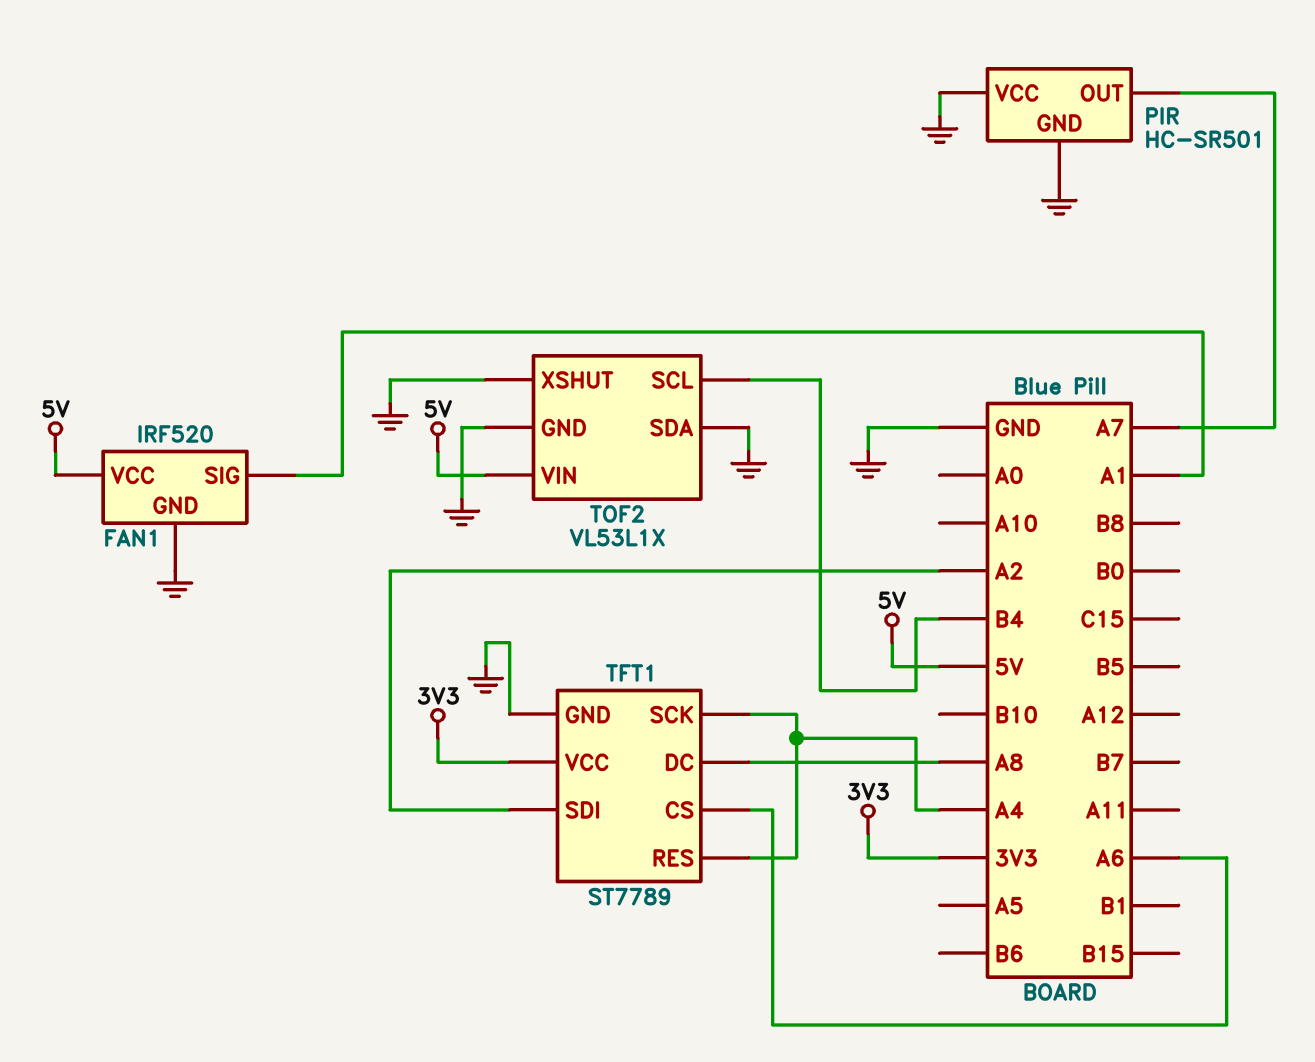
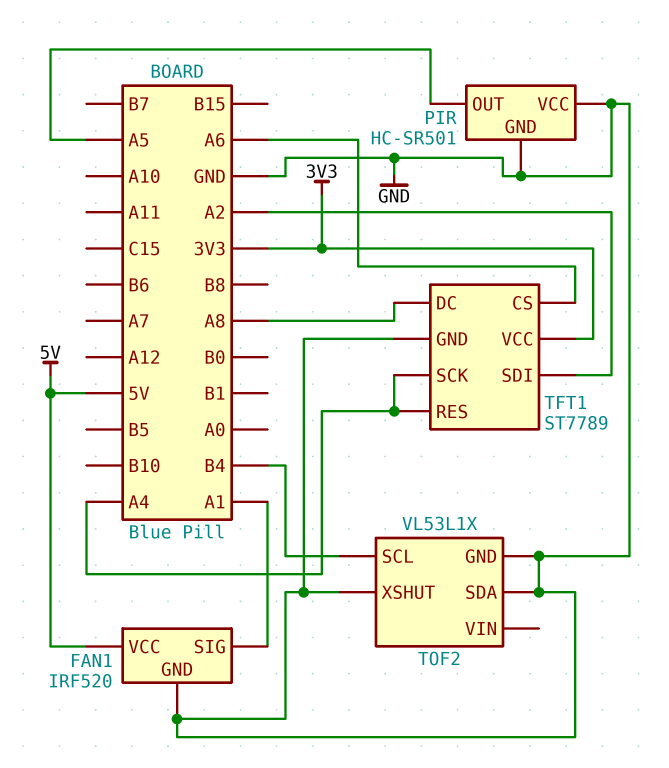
PIR pin OUT: A7 -> A5
TOF2 pin VIN: 5V -> none

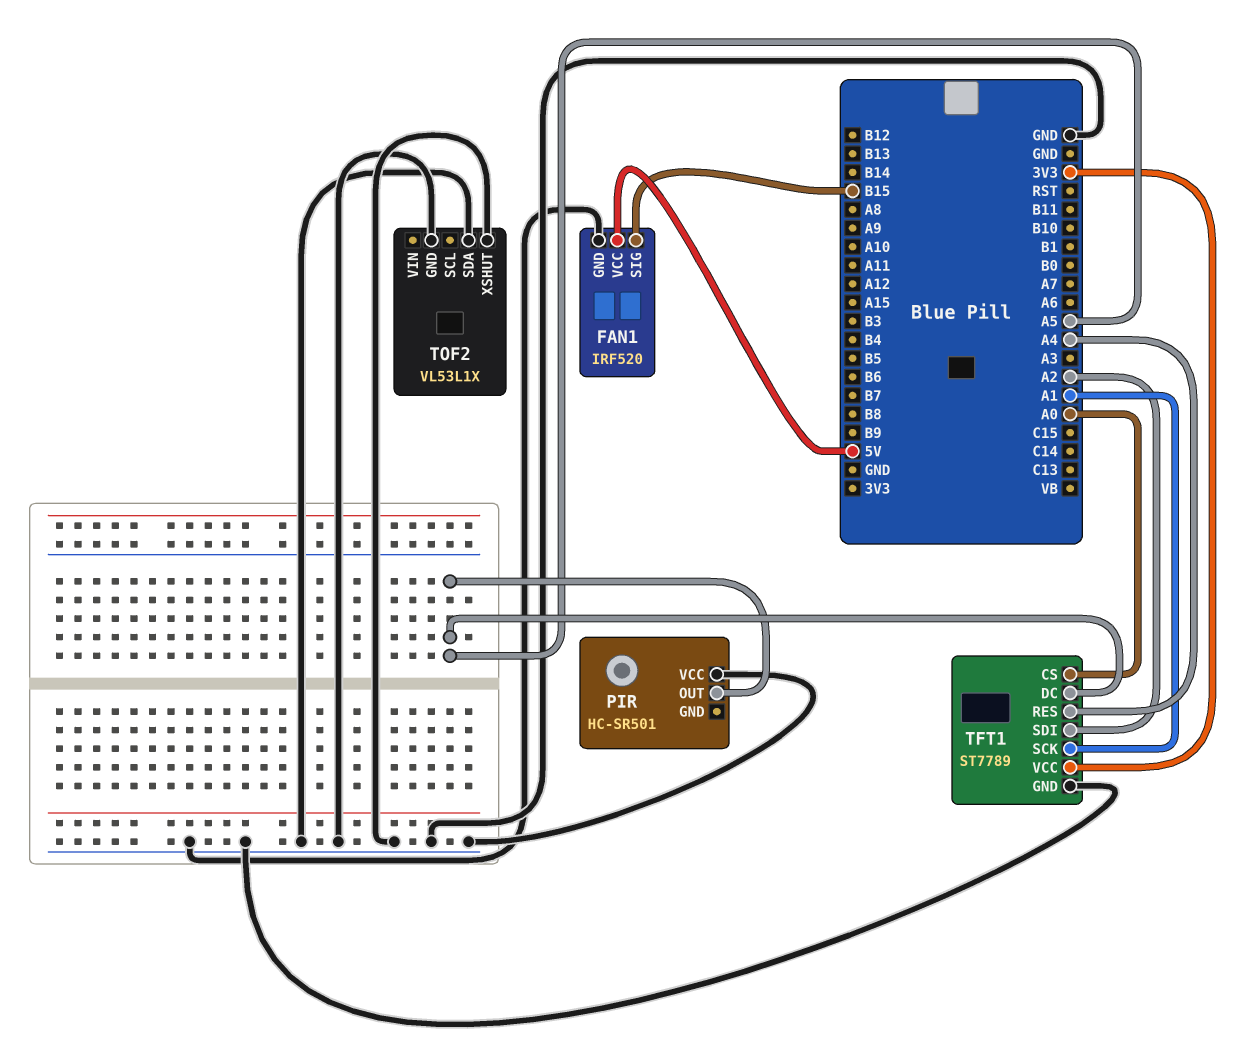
FAN1 pin SIG: A1 -> B15
PIR pin GND: GND -> none
TFT1 pin CS: A6 -> A0
TFT1 pin DC: A8 -> A5
TFT1 pin SCK: A4 -> A1
TOF2 pin SCL: B4 -> none

